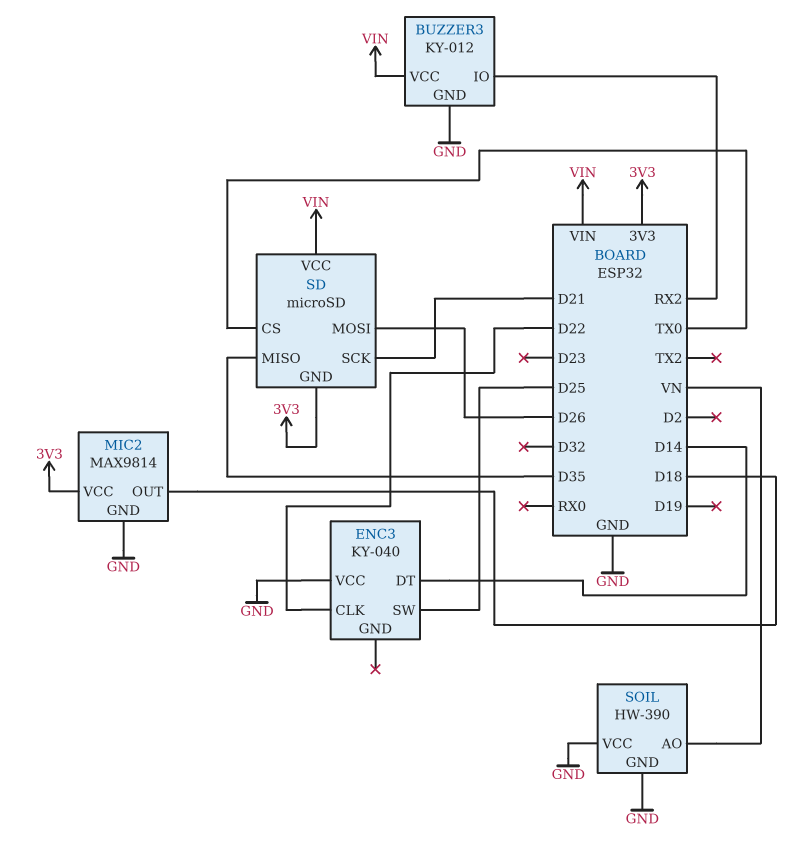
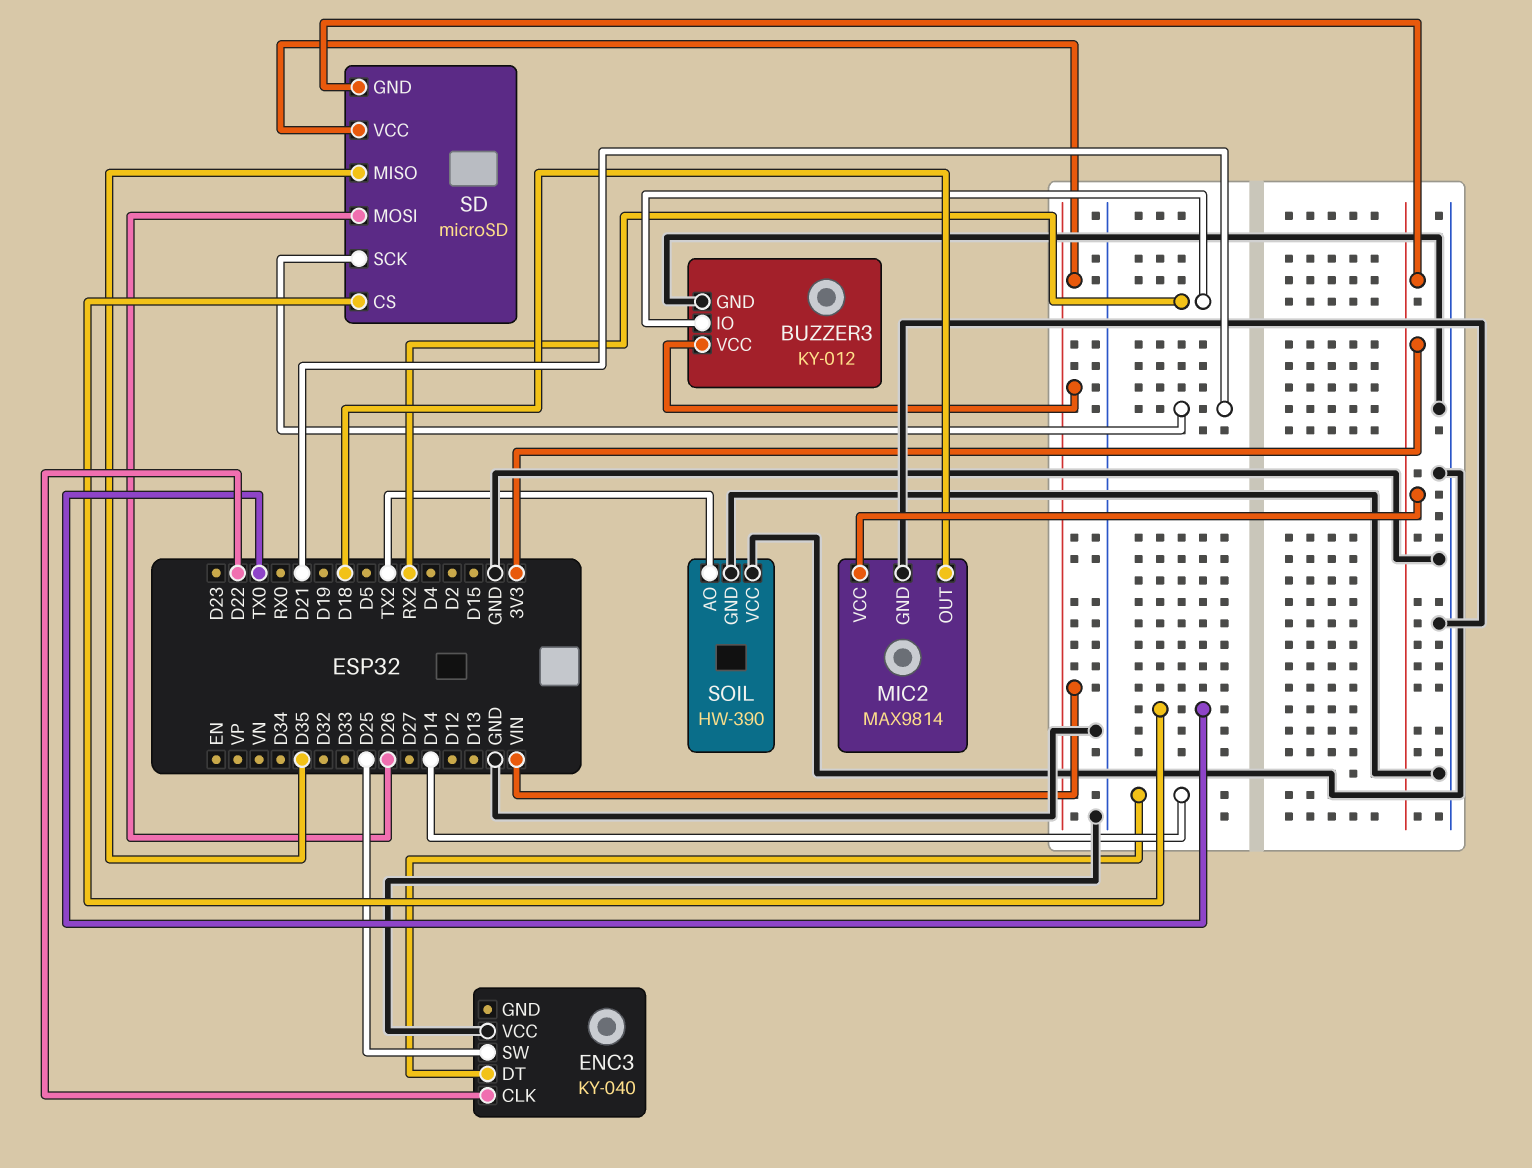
SOIL pin AO: VN -> TX2

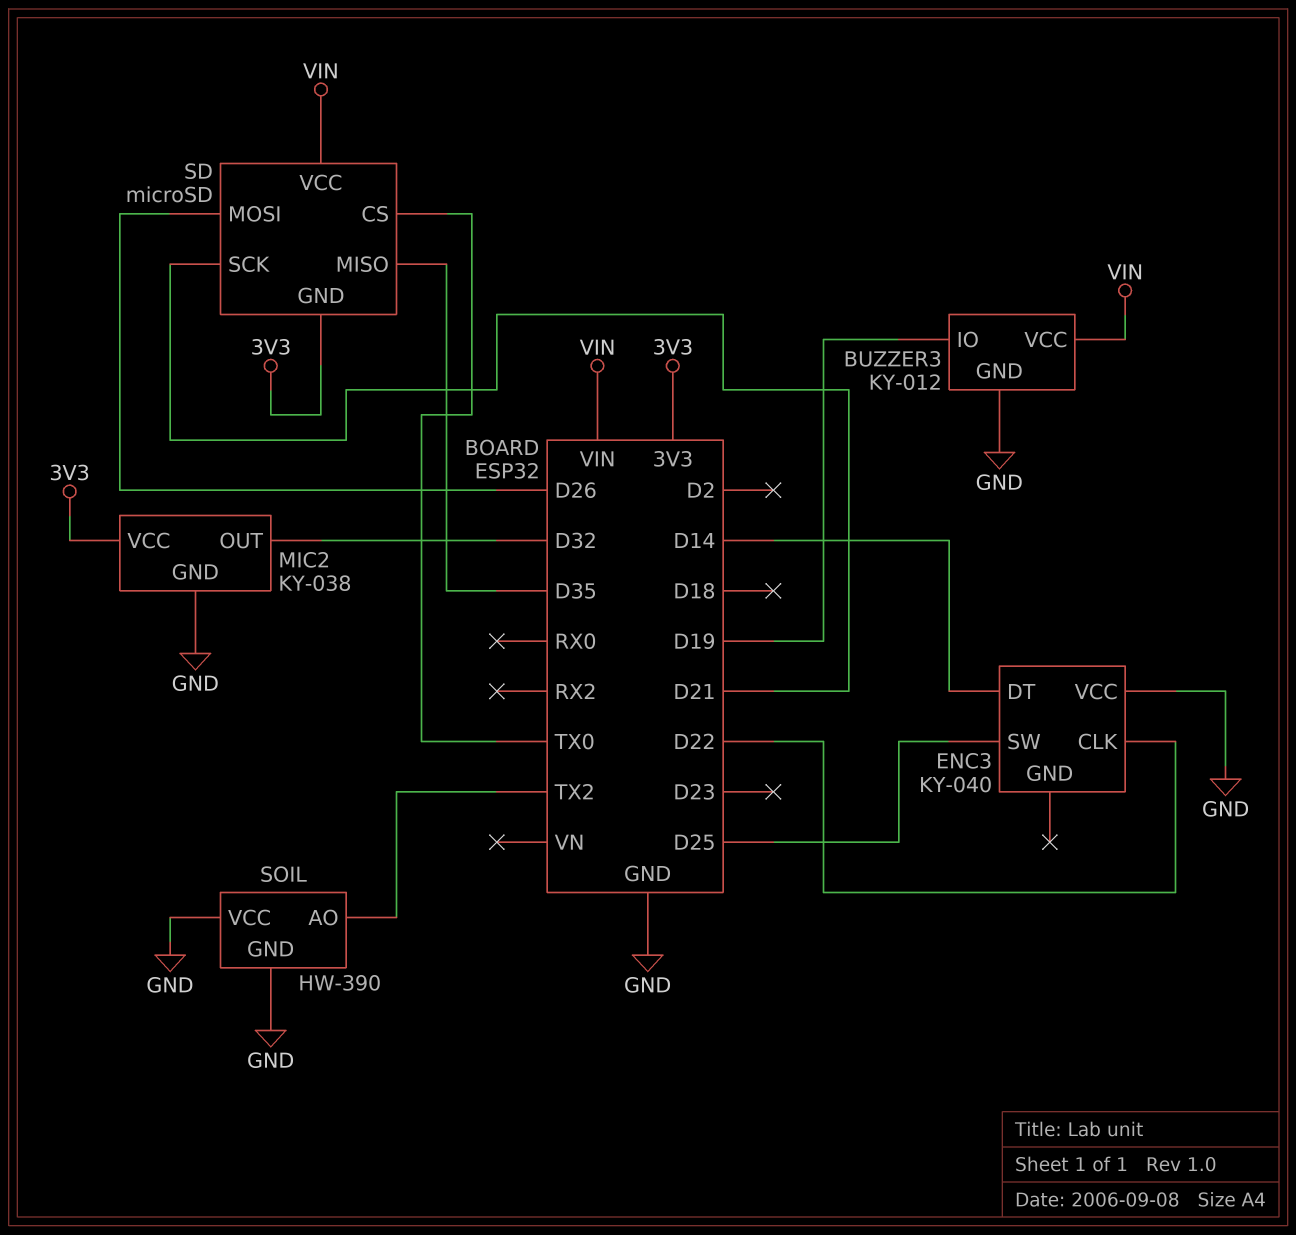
BUZZER3 pin IO: RX2 -> D19
MIC2: MAX9814 -> KY-038
MIC2 pin OUT: D18 -> D32

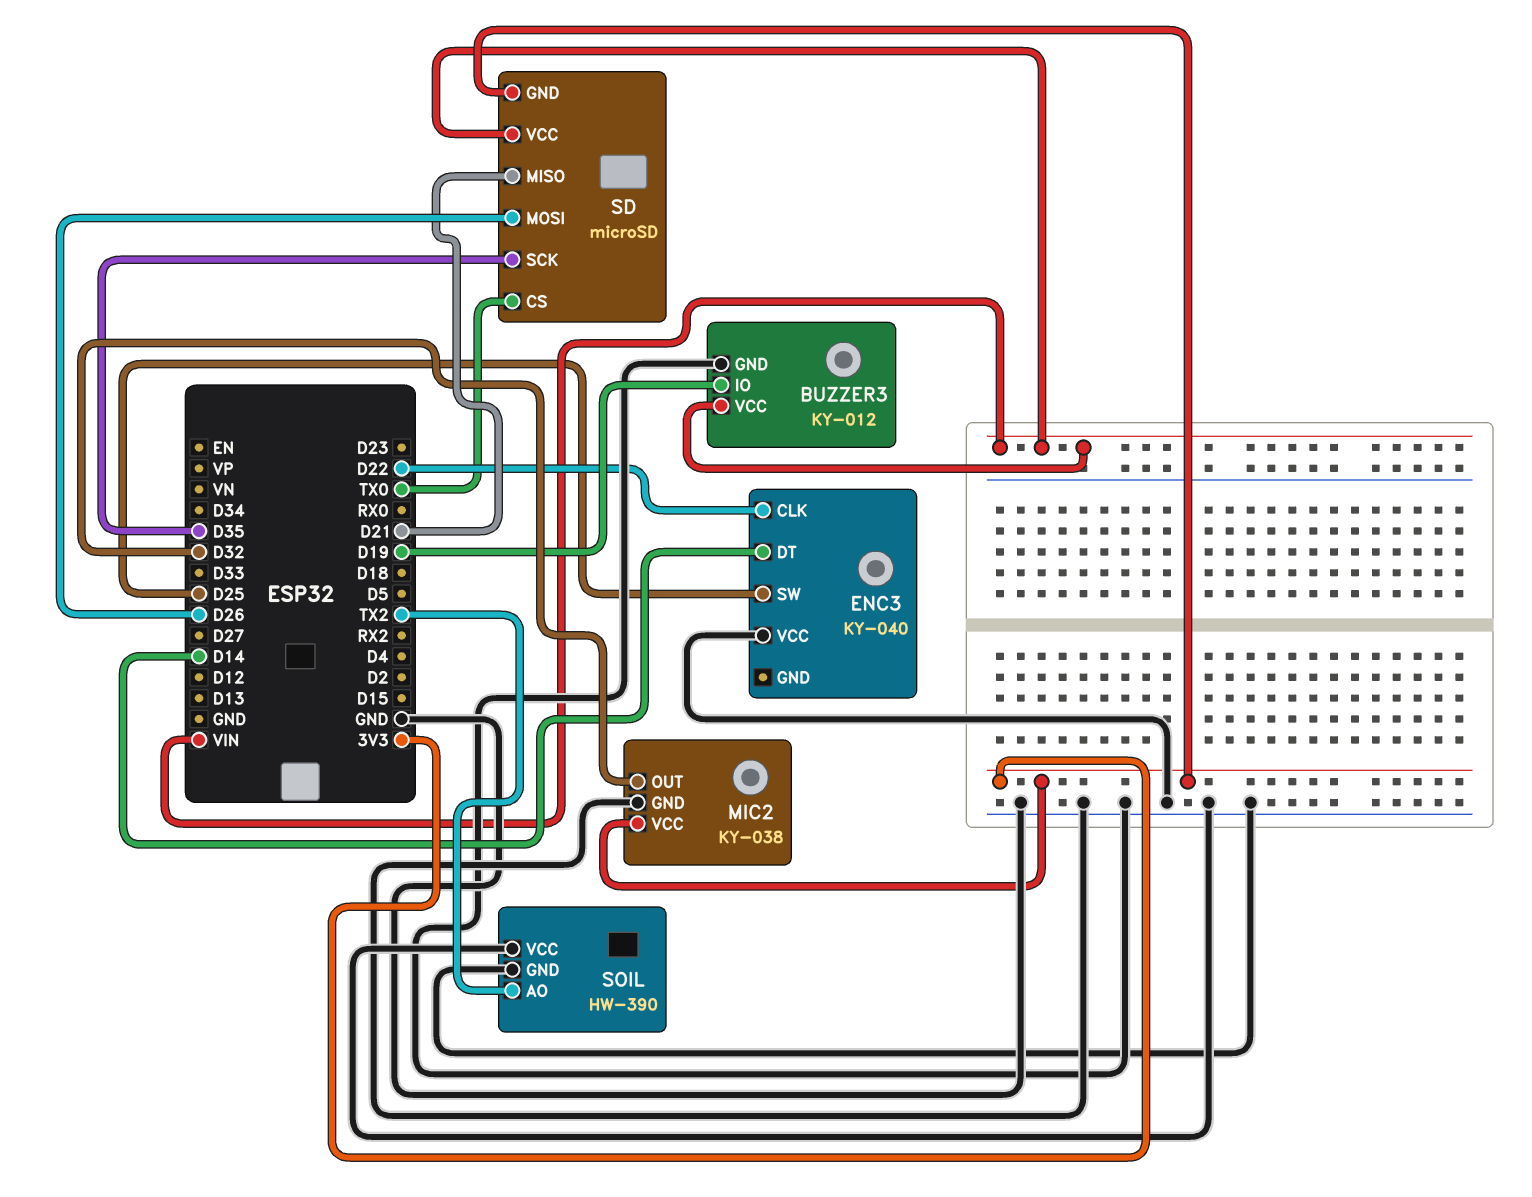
SD pin MISO: D35 -> D21
SD pin SCK: D21 -> D35

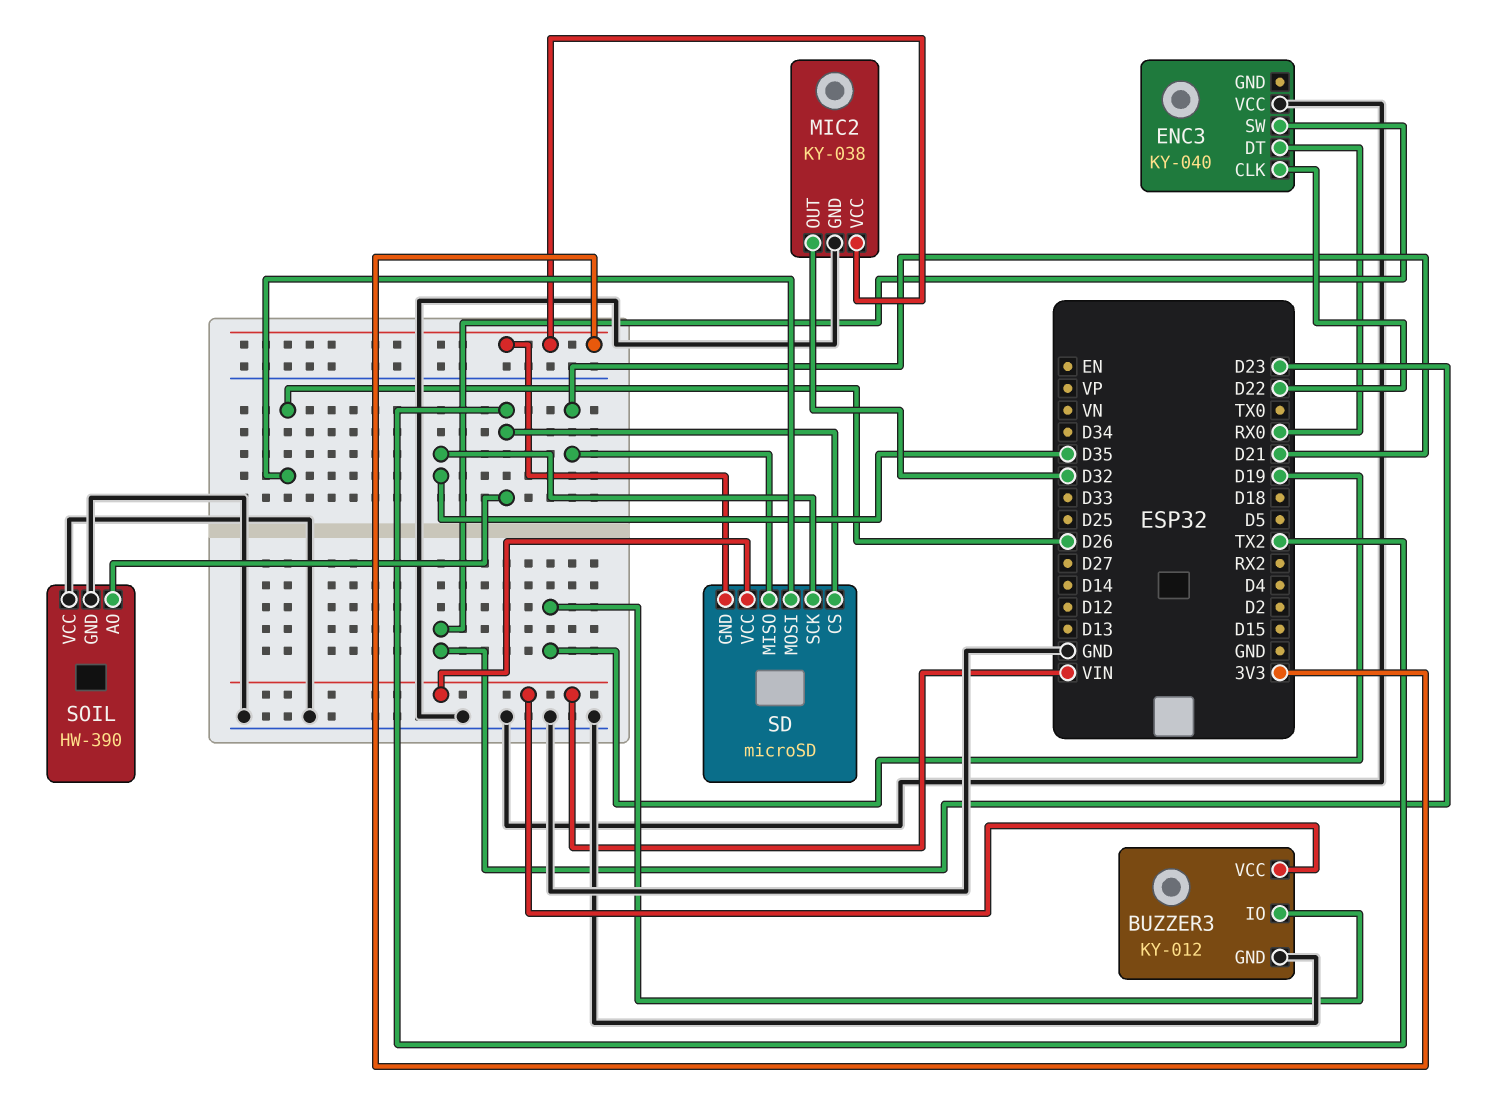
ENC3 pin DT: D14 -> RX0
ENC3 pin SW: D25 -> D23
SD pin CS: TX0 -> TX2

